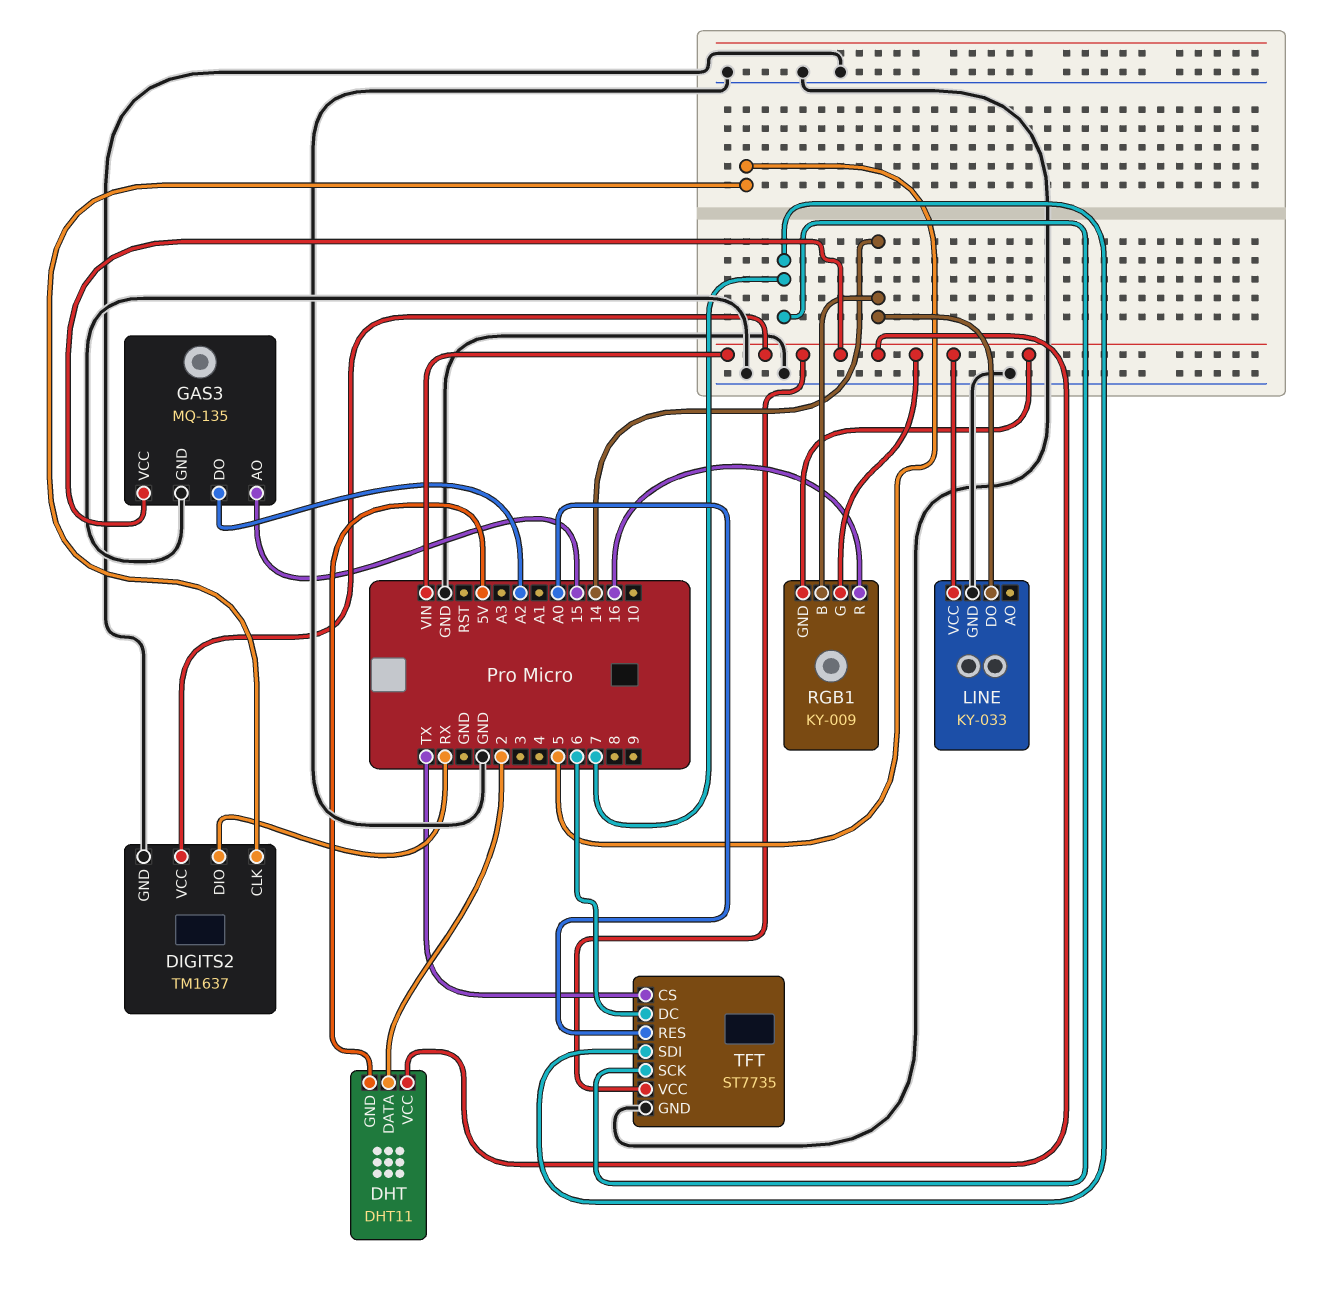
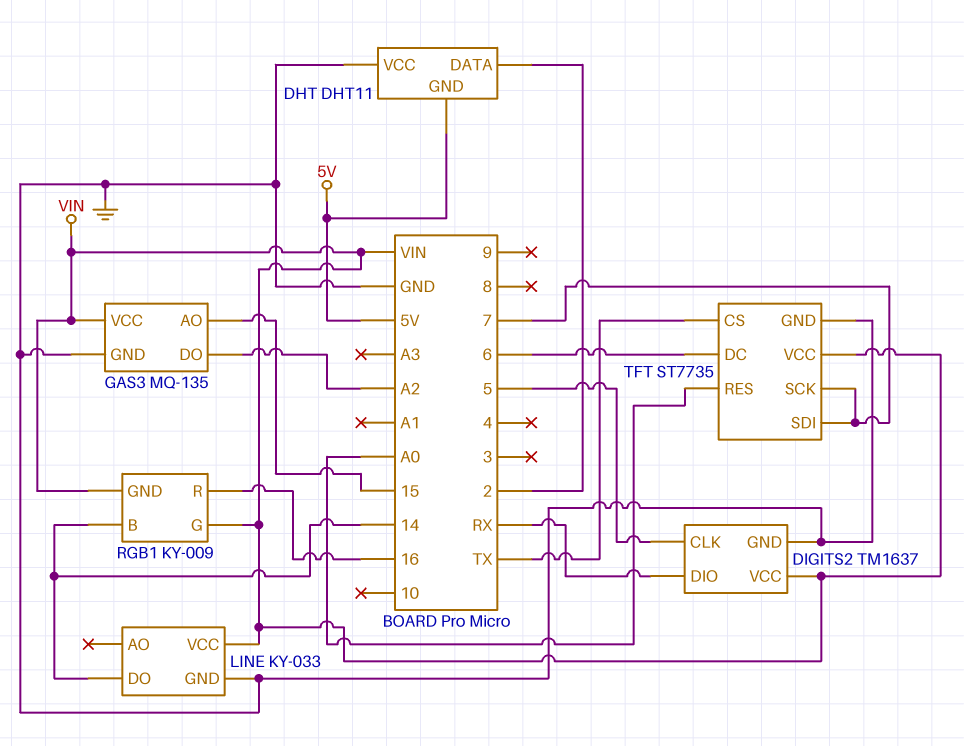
DHT pin VCC: VIN -> GND

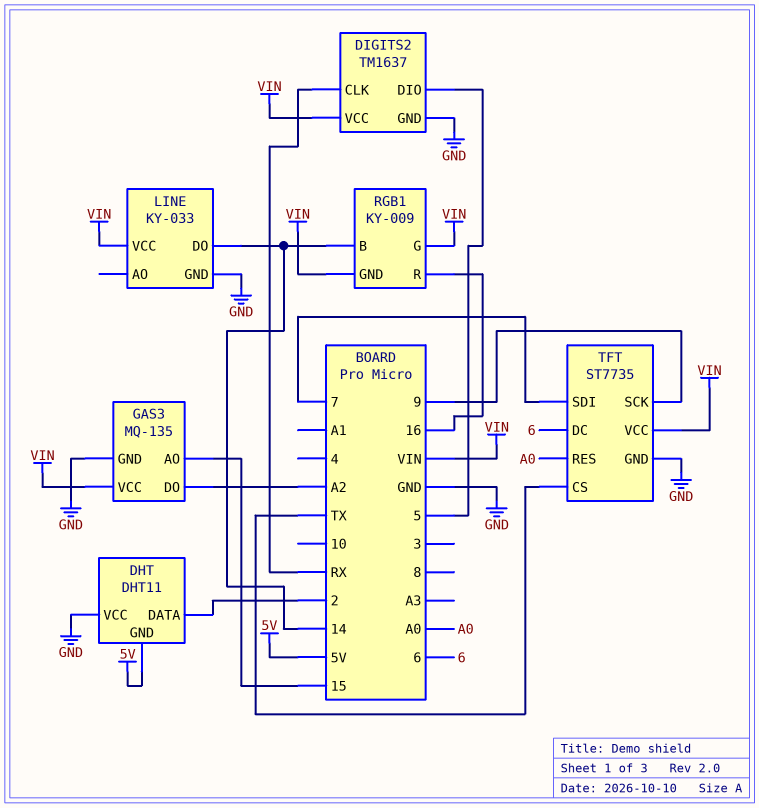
DIGITS2 pin CLK: 5 -> RX
DIGITS2 pin DIO: RX -> 5
TFT pin SCK: 7 -> 9

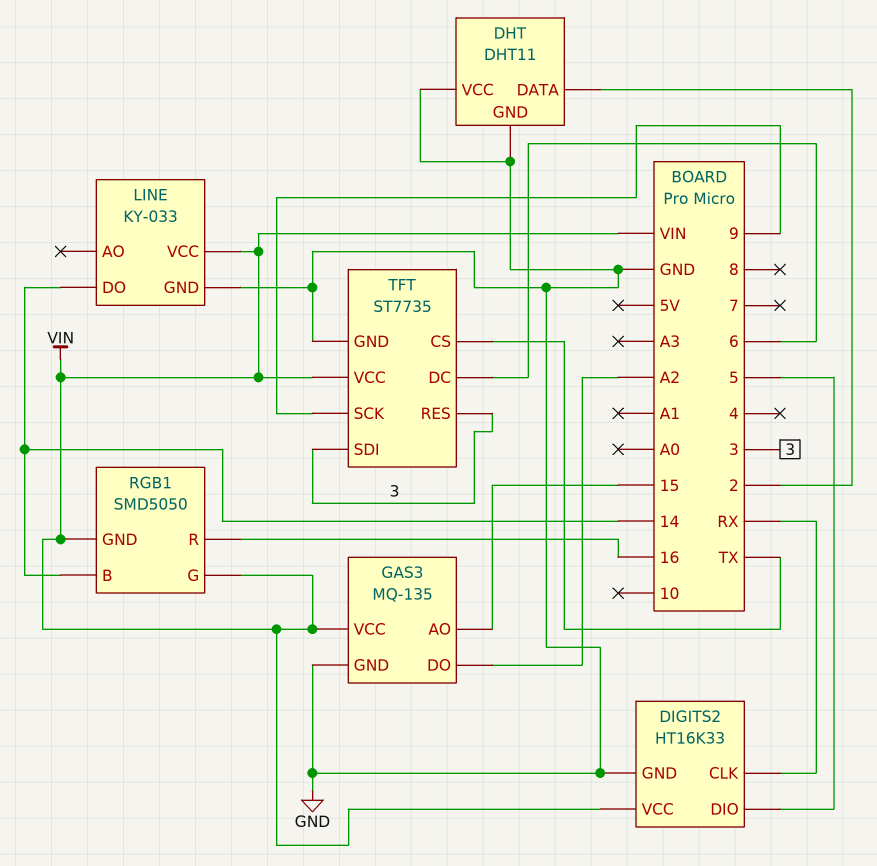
DHT pin GND: 5V -> GND
DIGITS2: TM1637 -> HT16K33
RGB1: KY-009 -> SMD5050
TFT pin RES: A0 -> 3
TFT pin SDI: 7 -> 3

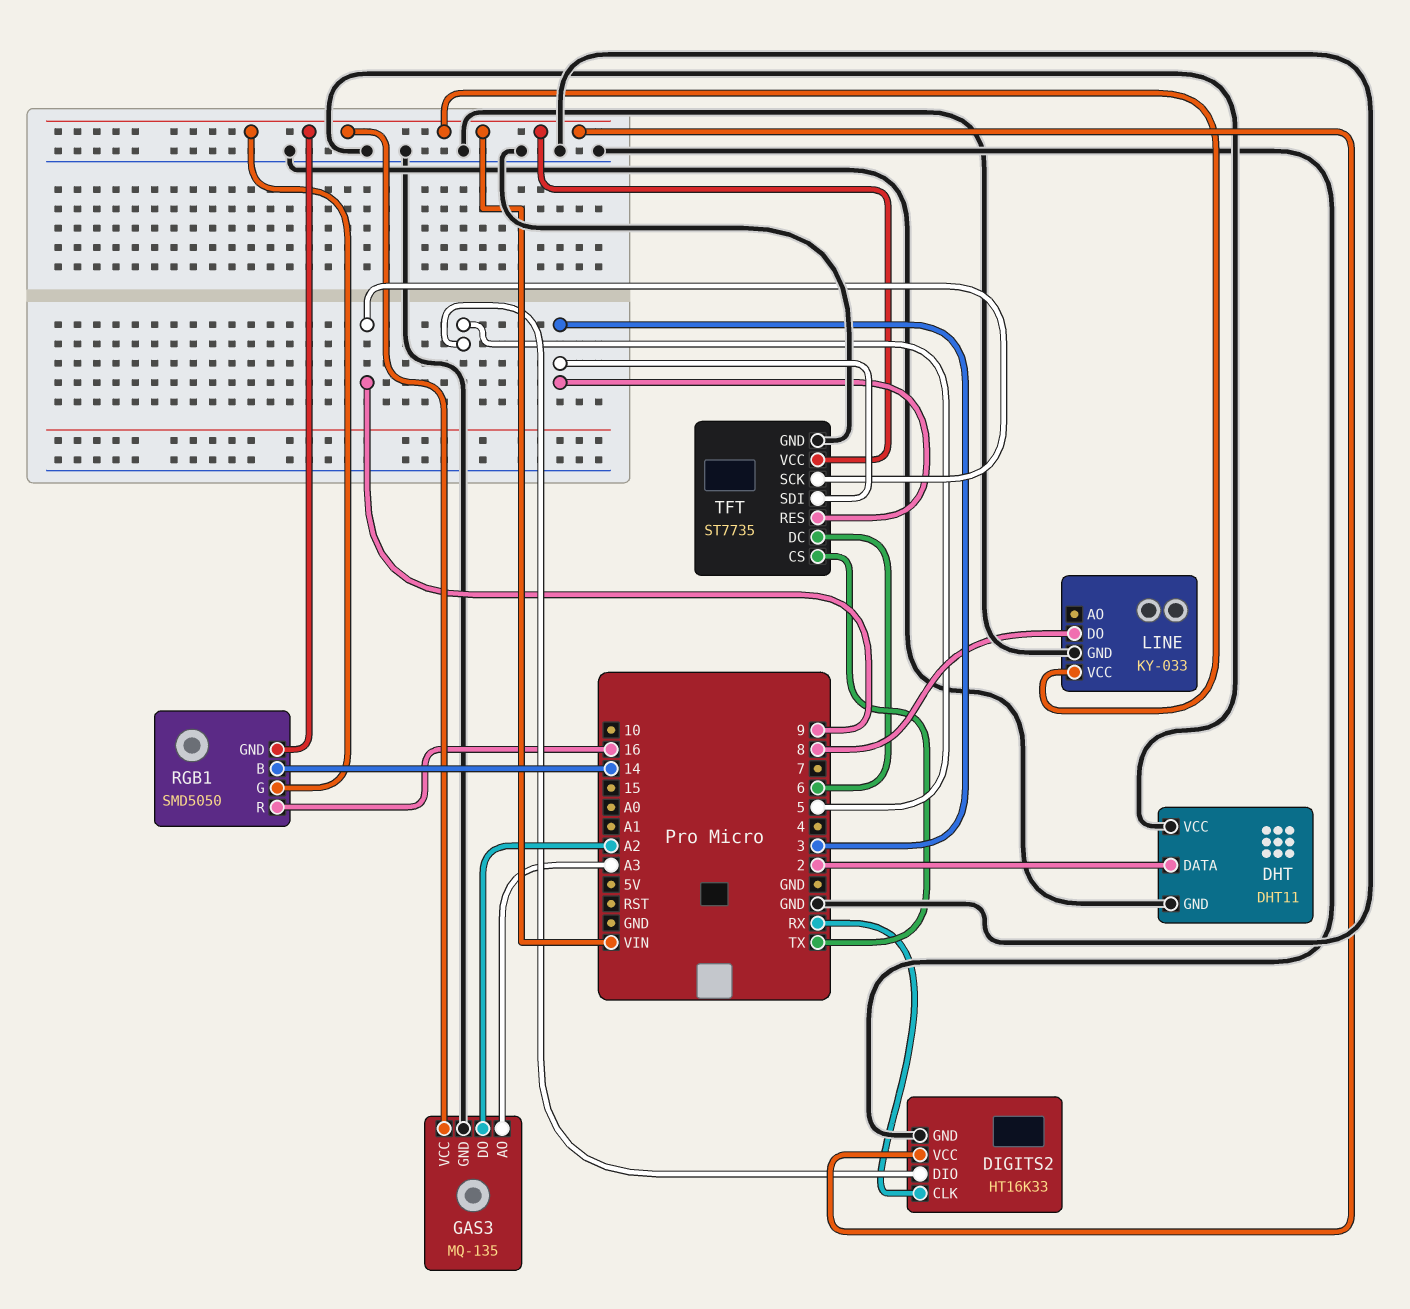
GAS3 pin AO: 15 -> A3
LINE pin DO: 14 -> 8

